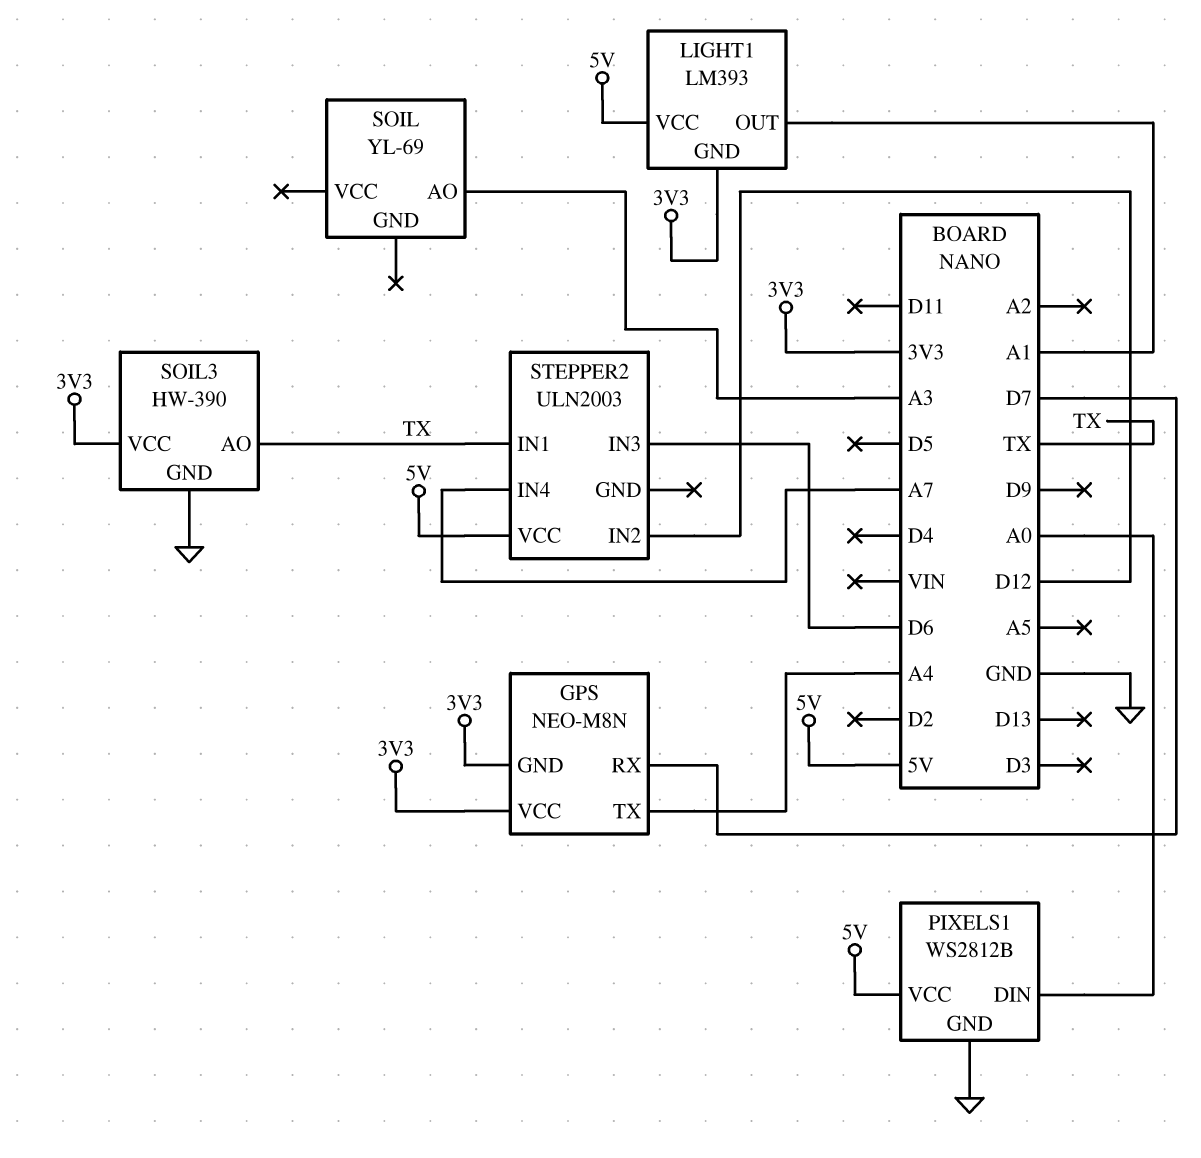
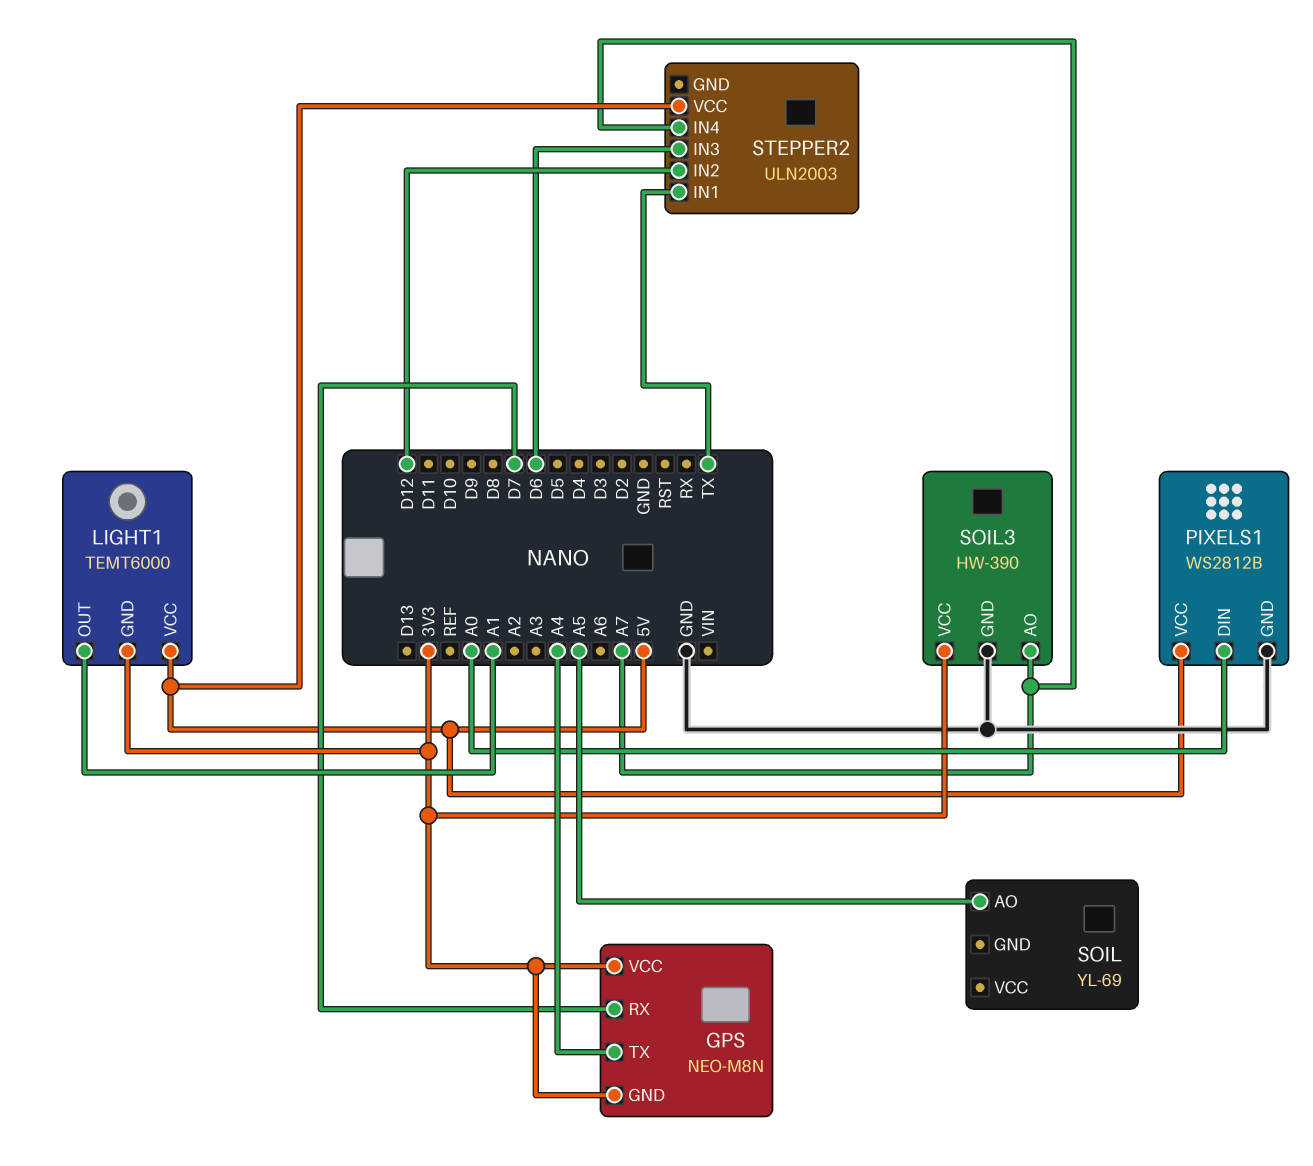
LIGHT1: LM393 -> TEMT6000
SOIL pin AO: A3 -> A5
SOIL3 pin AO: TX -> A7

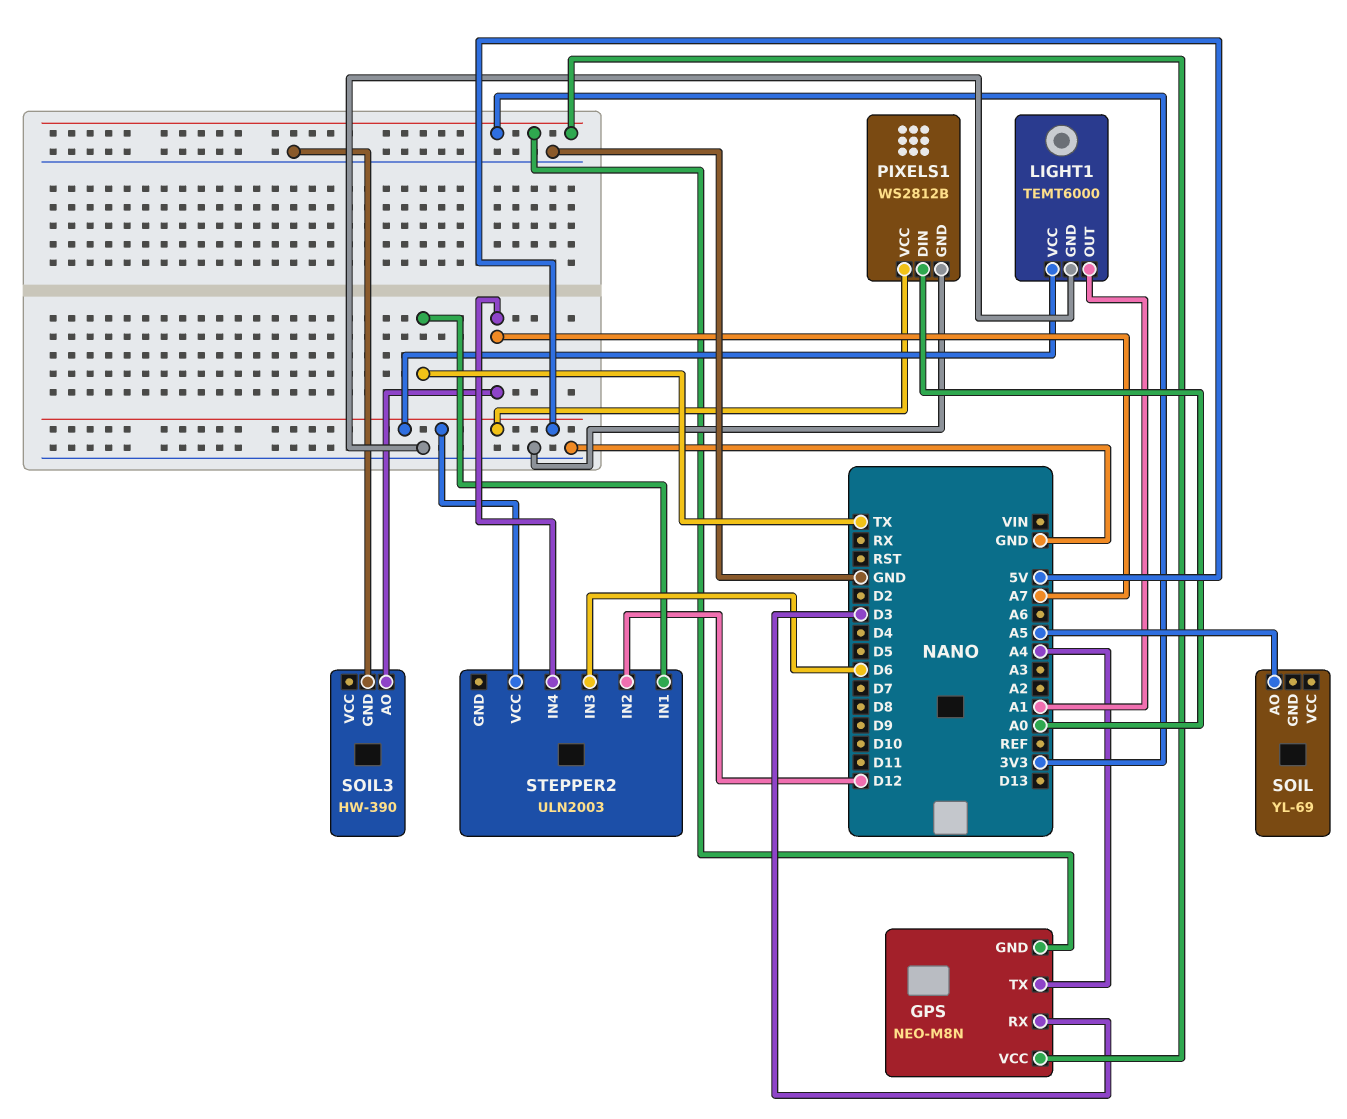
GPS pin RX: D7 -> D3
LIGHT1 pin GND: 3V3 -> GND
SOIL3 pin VCC: 3V3 -> none

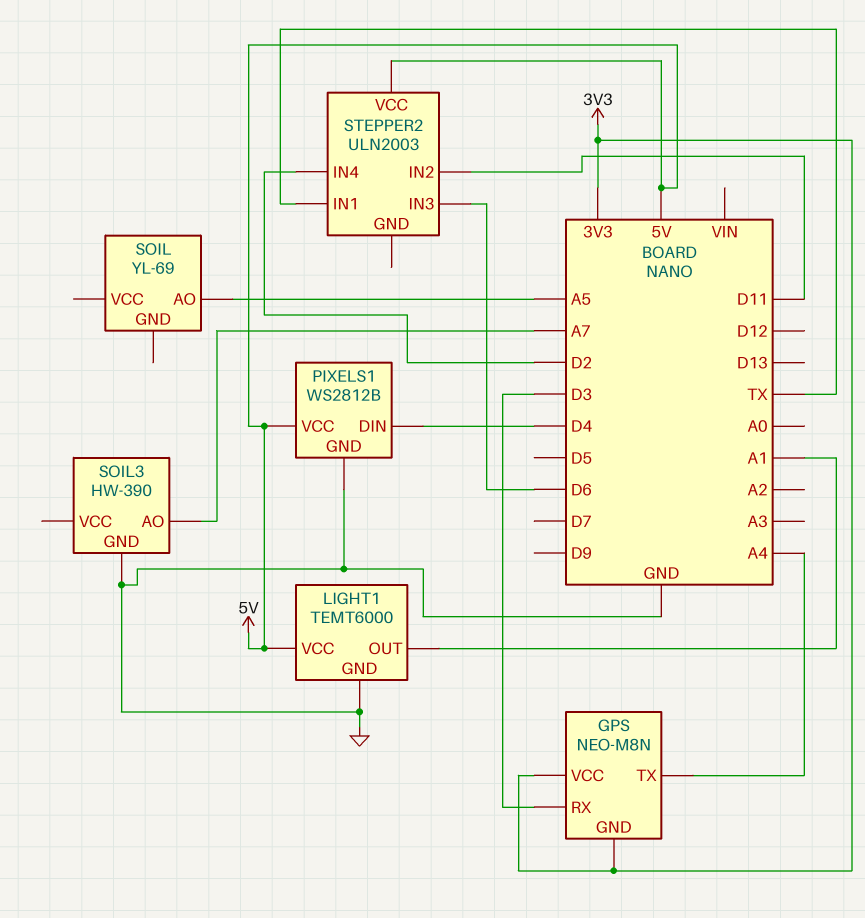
PIXELS1 pin DIN: A0 -> D4
STEPPER2 pin IN2: D12 -> D11
STEPPER2 pin IN4: A7 -> D2

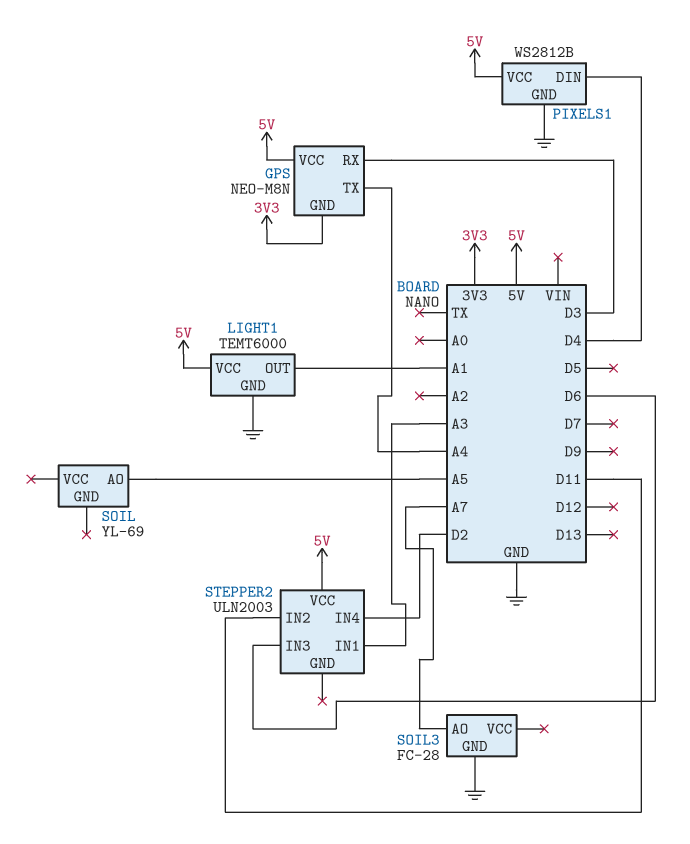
GPS pin VCC: 3V3 -> 5V
SOIL3: HW-390 -> FC-28
STEPPER2 pin IN1: TX -> A3

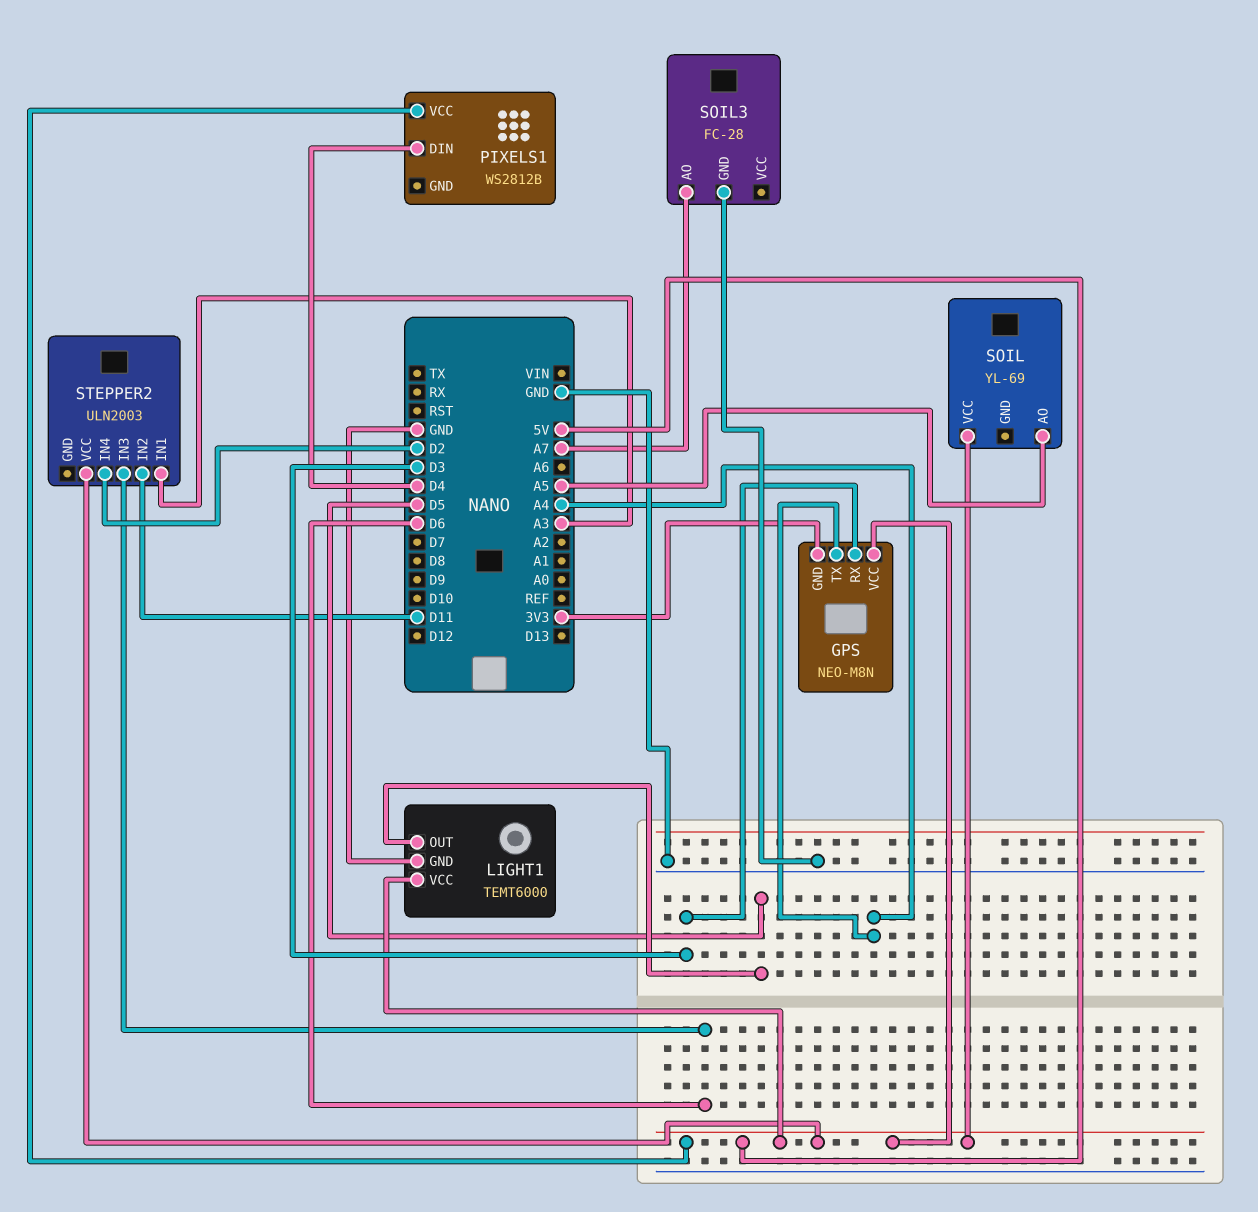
LIGHT1 pin OUT: A1 -> D5
PIXELS1 pin GND: GND -> none
SOIL pin VCC: none -> 5V

